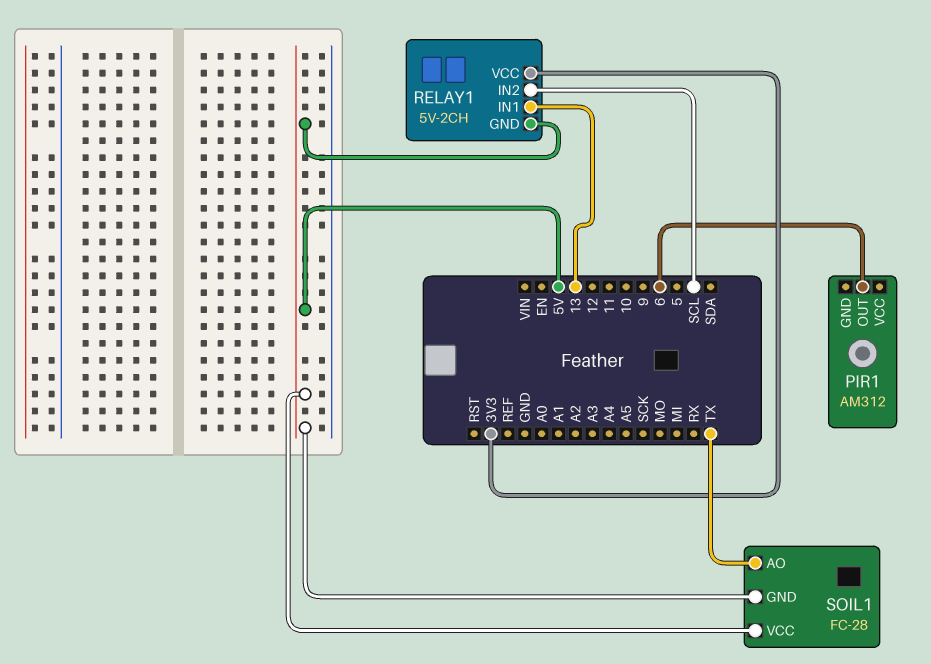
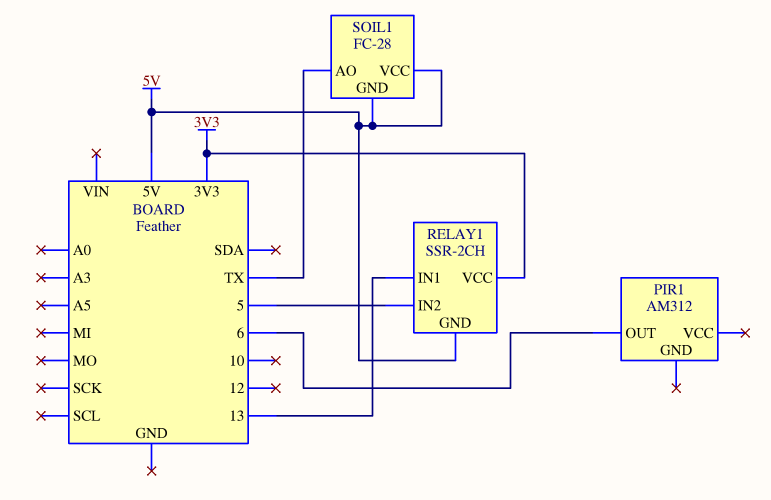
RELAY1: 5V-2CH -> SSR-2CH
RELAY1 pin IN2: SCL -> 5

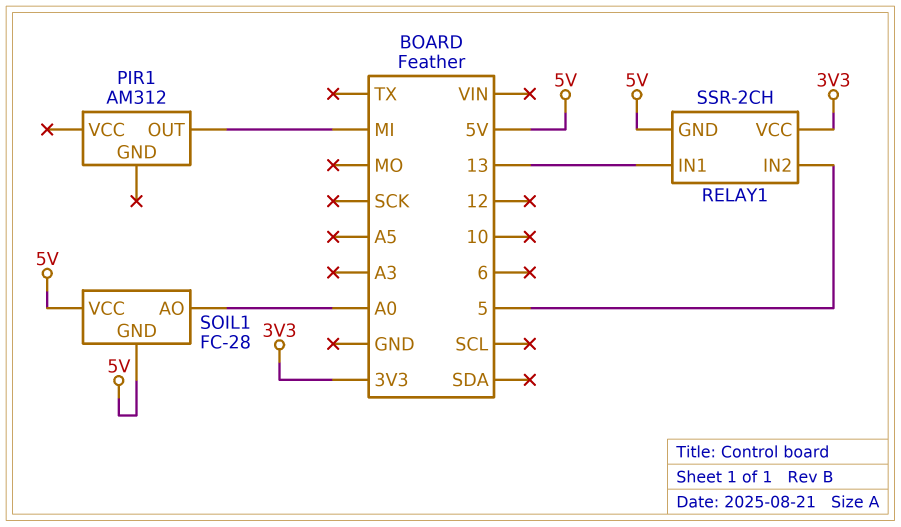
PIR1 pin OUT: 6 -> MI
SOIL1 pin AO: TX -> A0

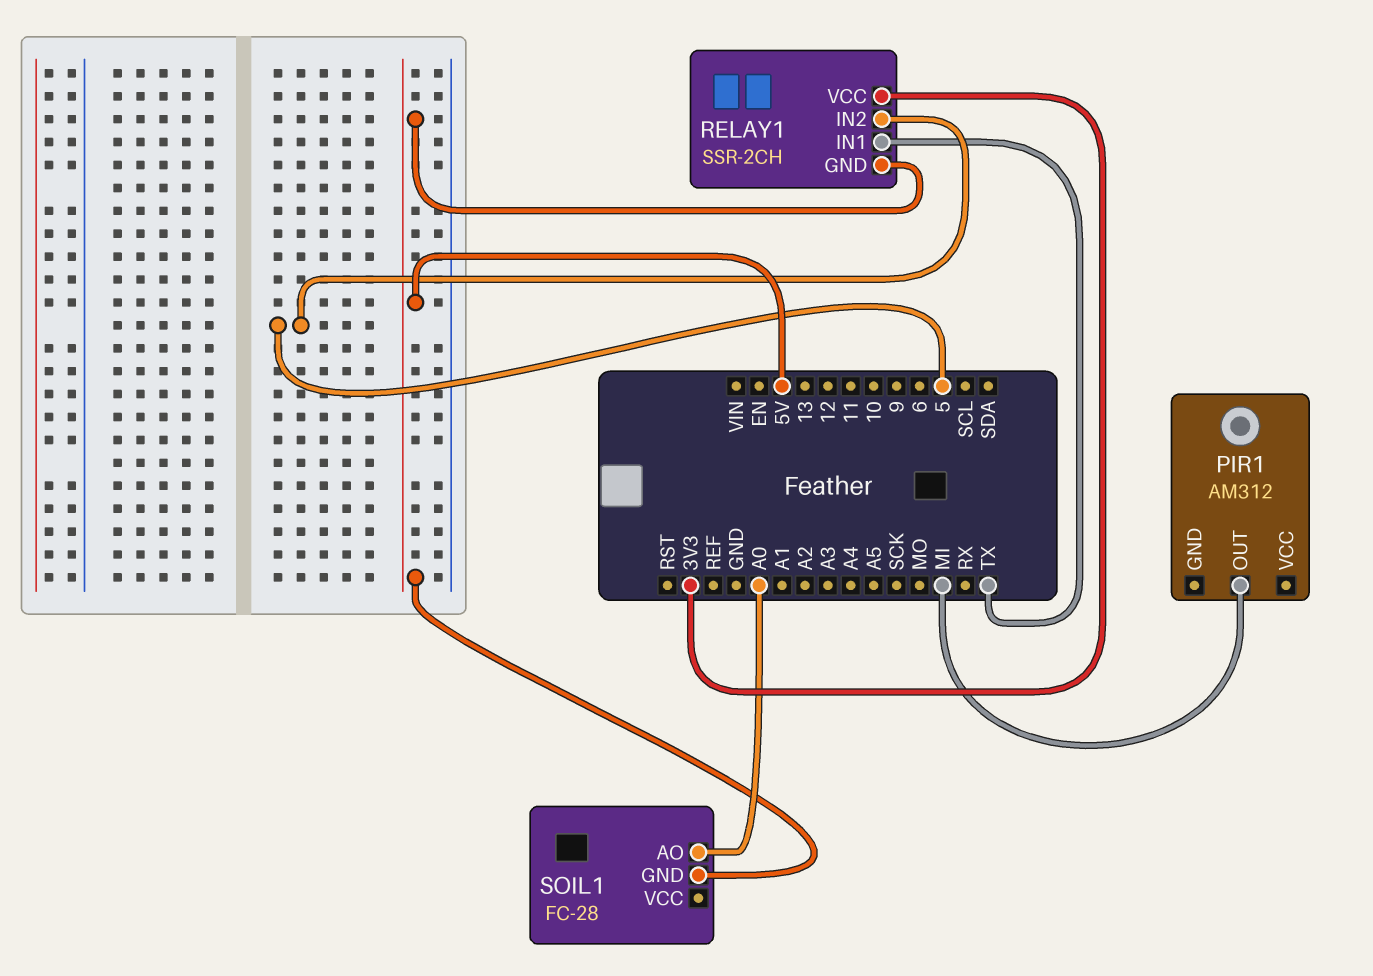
RELAY1 pin IN1: 13 -> TX
SOIL1 pin VCC: 5V -> none

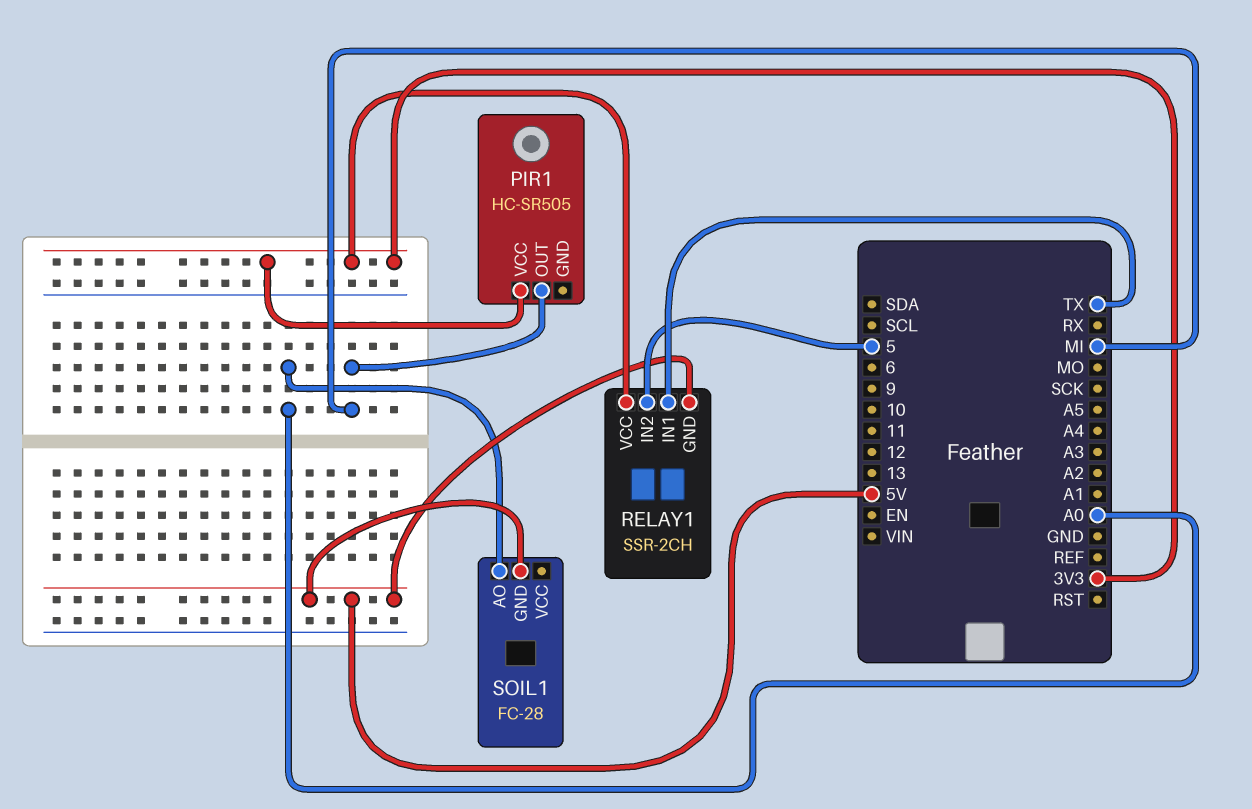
PIR1: AM312 -> HC-SR505
PIR1 pin VCC: none -> 3V3

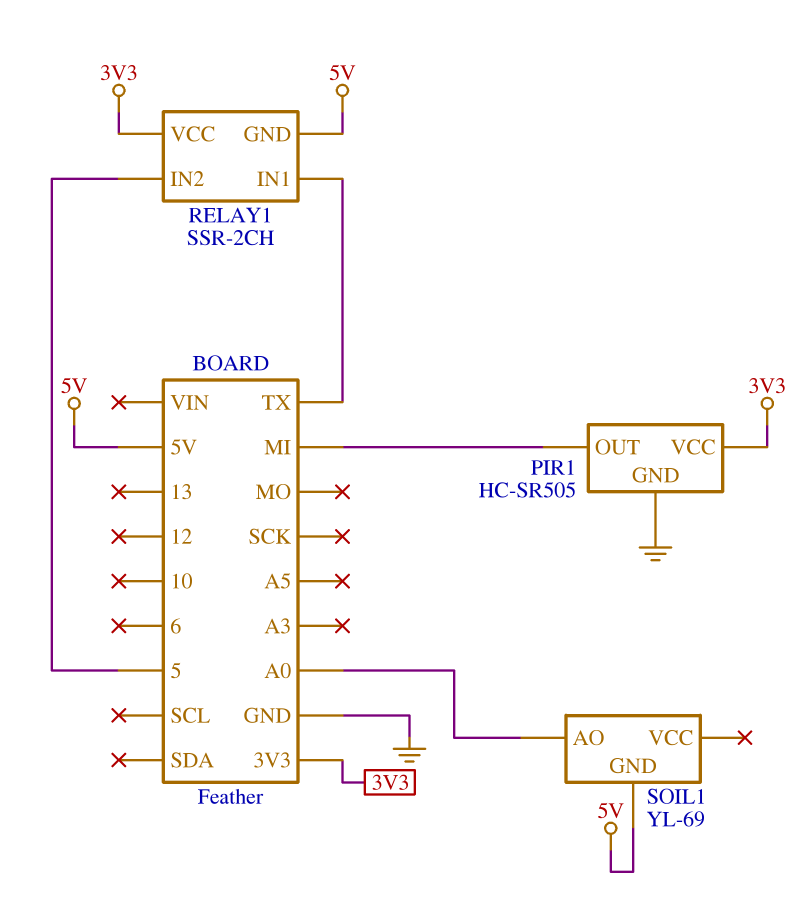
PIR1 pin GND: none -> GND
SOIL1: FC-28 -> YL-69

